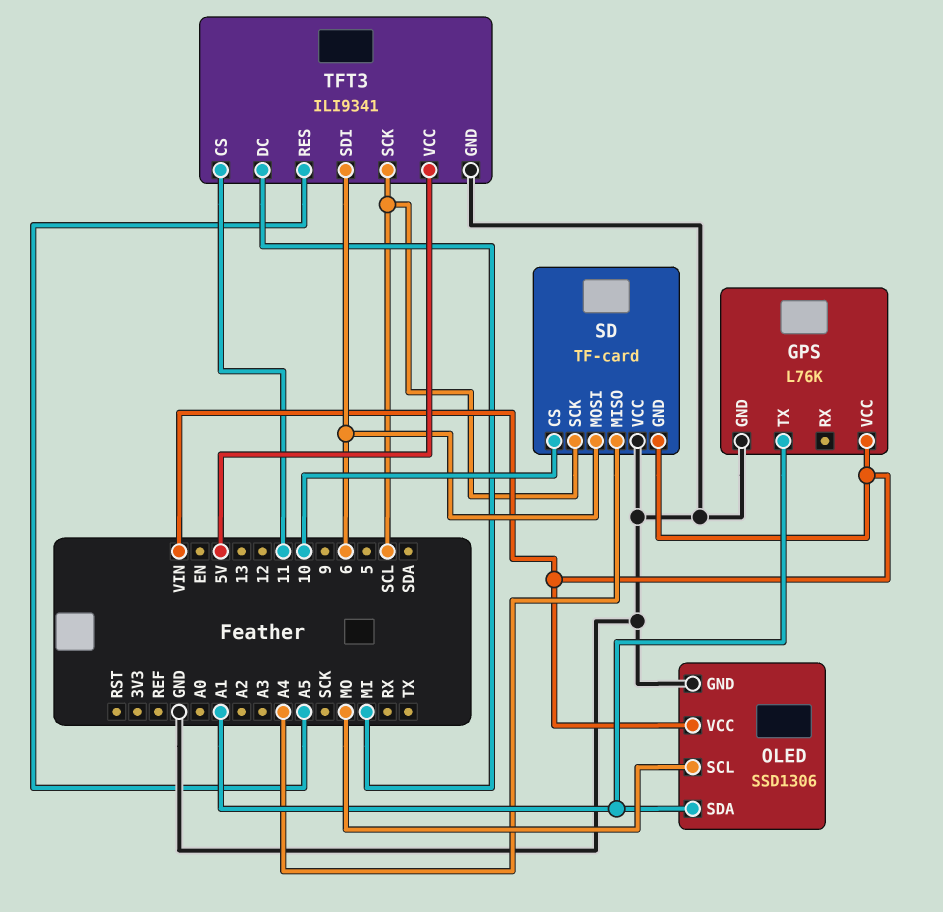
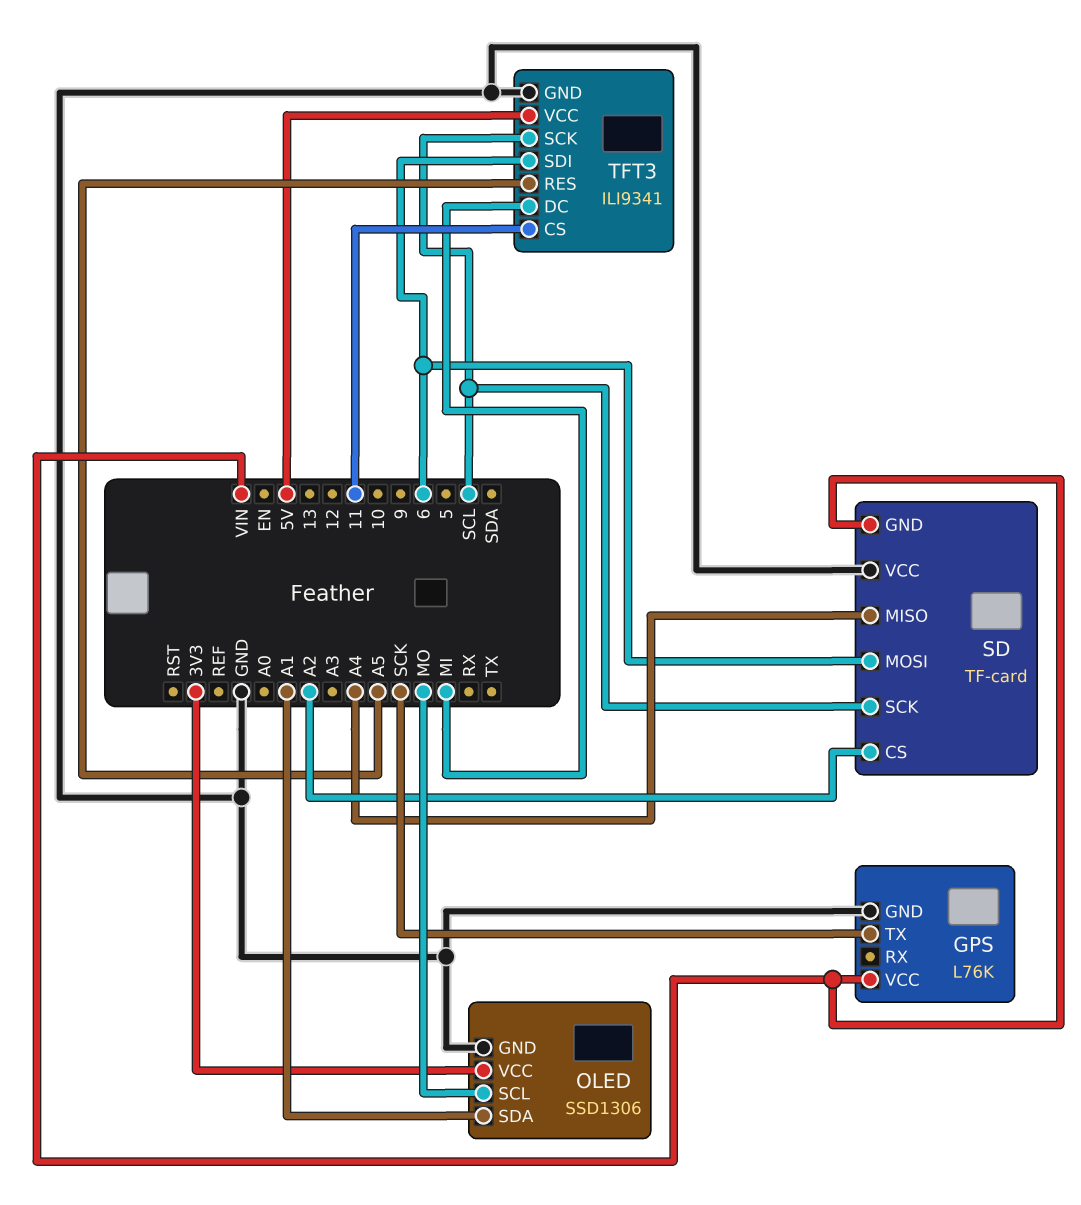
GPS pin TX: A1 -> SCK
OLED pin VCC: VIN -> 3V3
SD pin CS: 10 -> A2

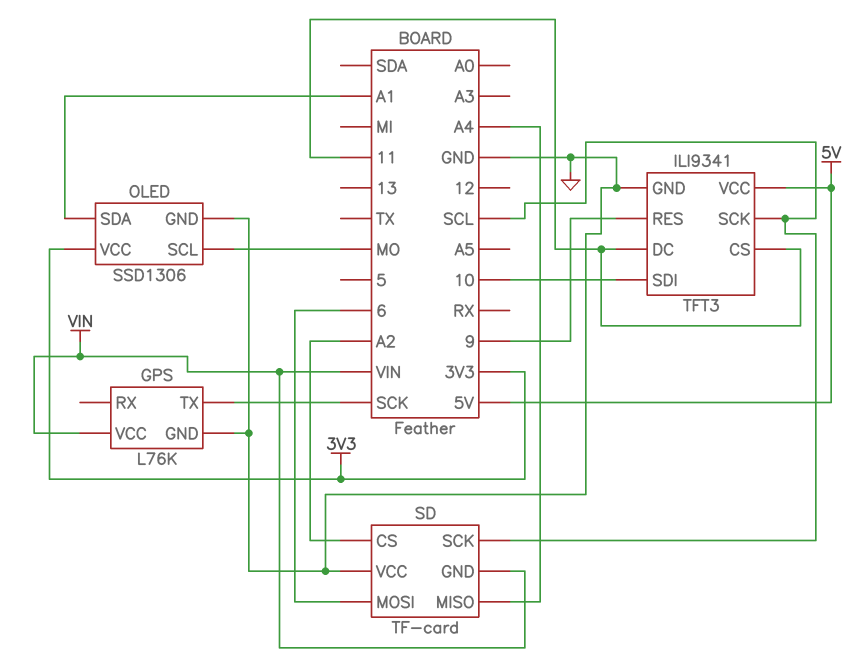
TFT3 pin DC: MI -> 11
TFT3 pin RES: A5 -> 9
TFT3 pin SDI: 6 -> 10

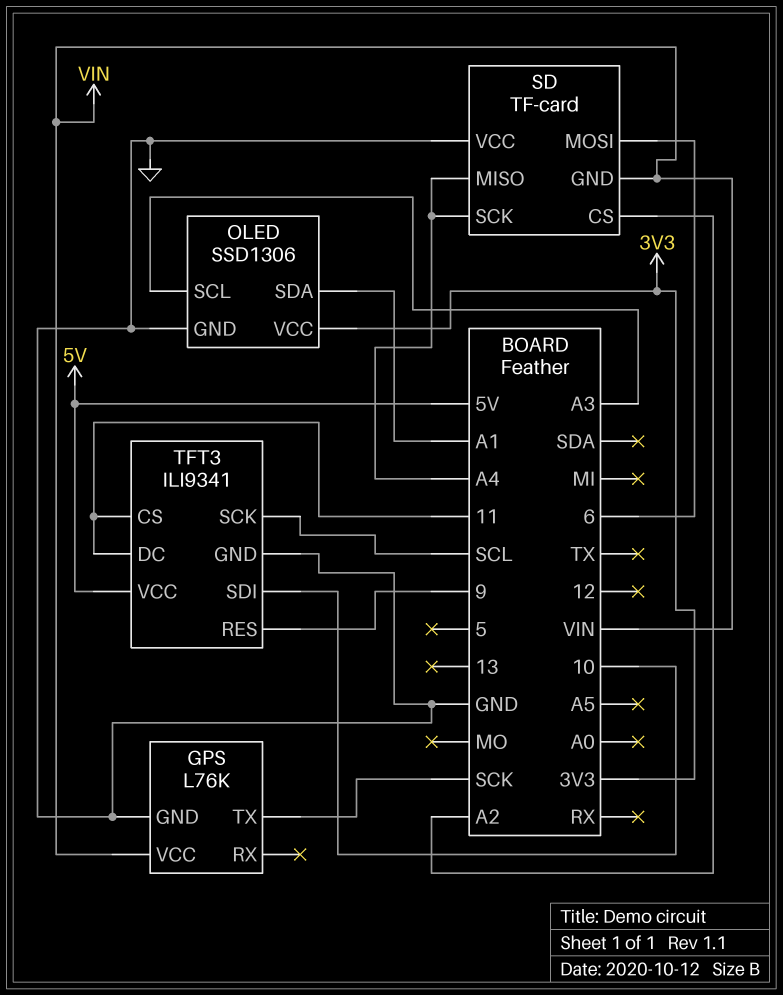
OLED pin SCL: MO -> A3
SD pin SCK: SCL -> A4

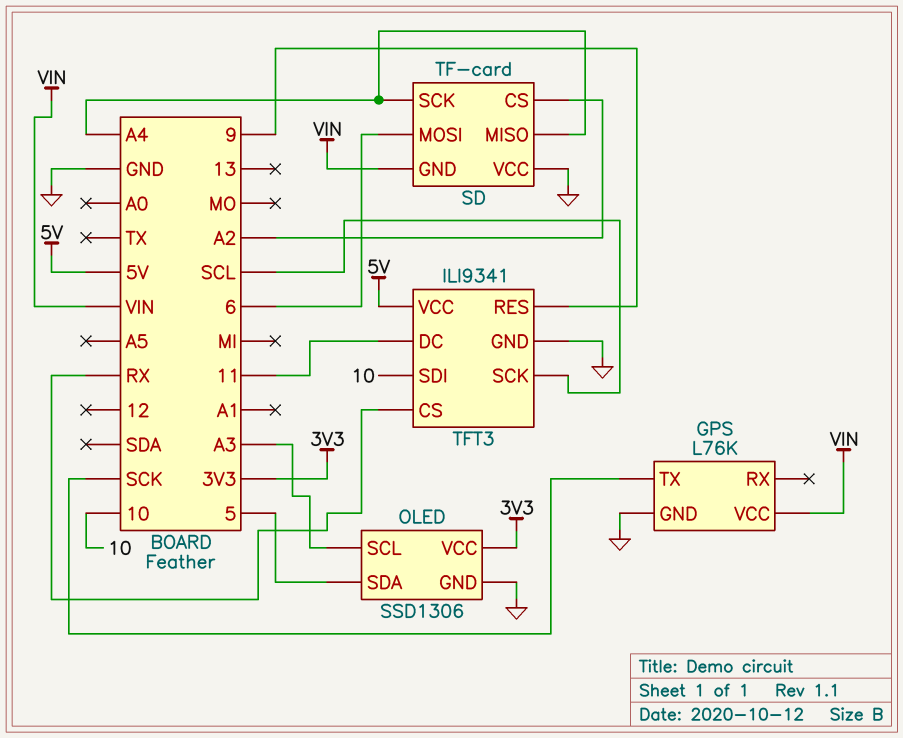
OLED pin SDA: A1 -> 5
TFT3 pin CS: 11 -> RX

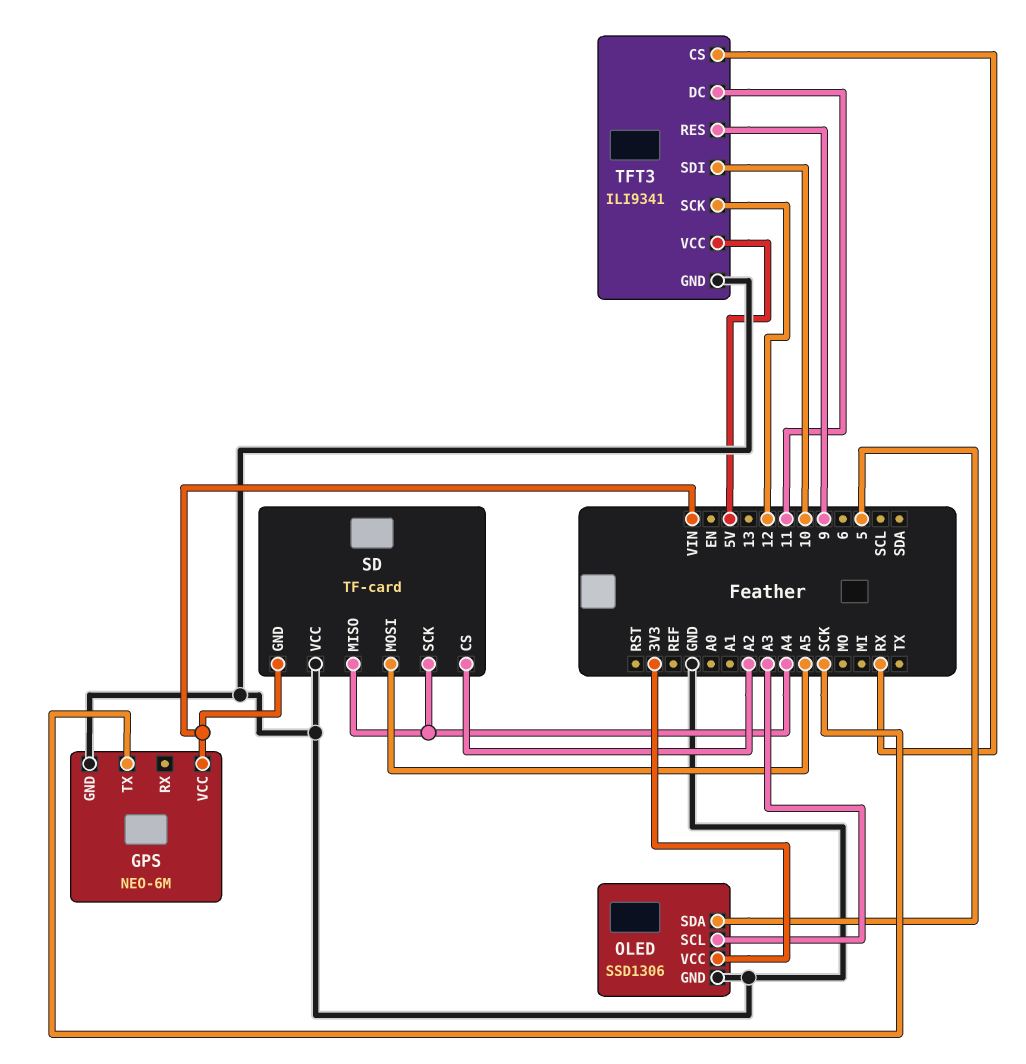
GPS: L76K -> NEO-6M
SD pin MOSI: 6 -> A5
TFT3 pin SCK: SCL -> 12

